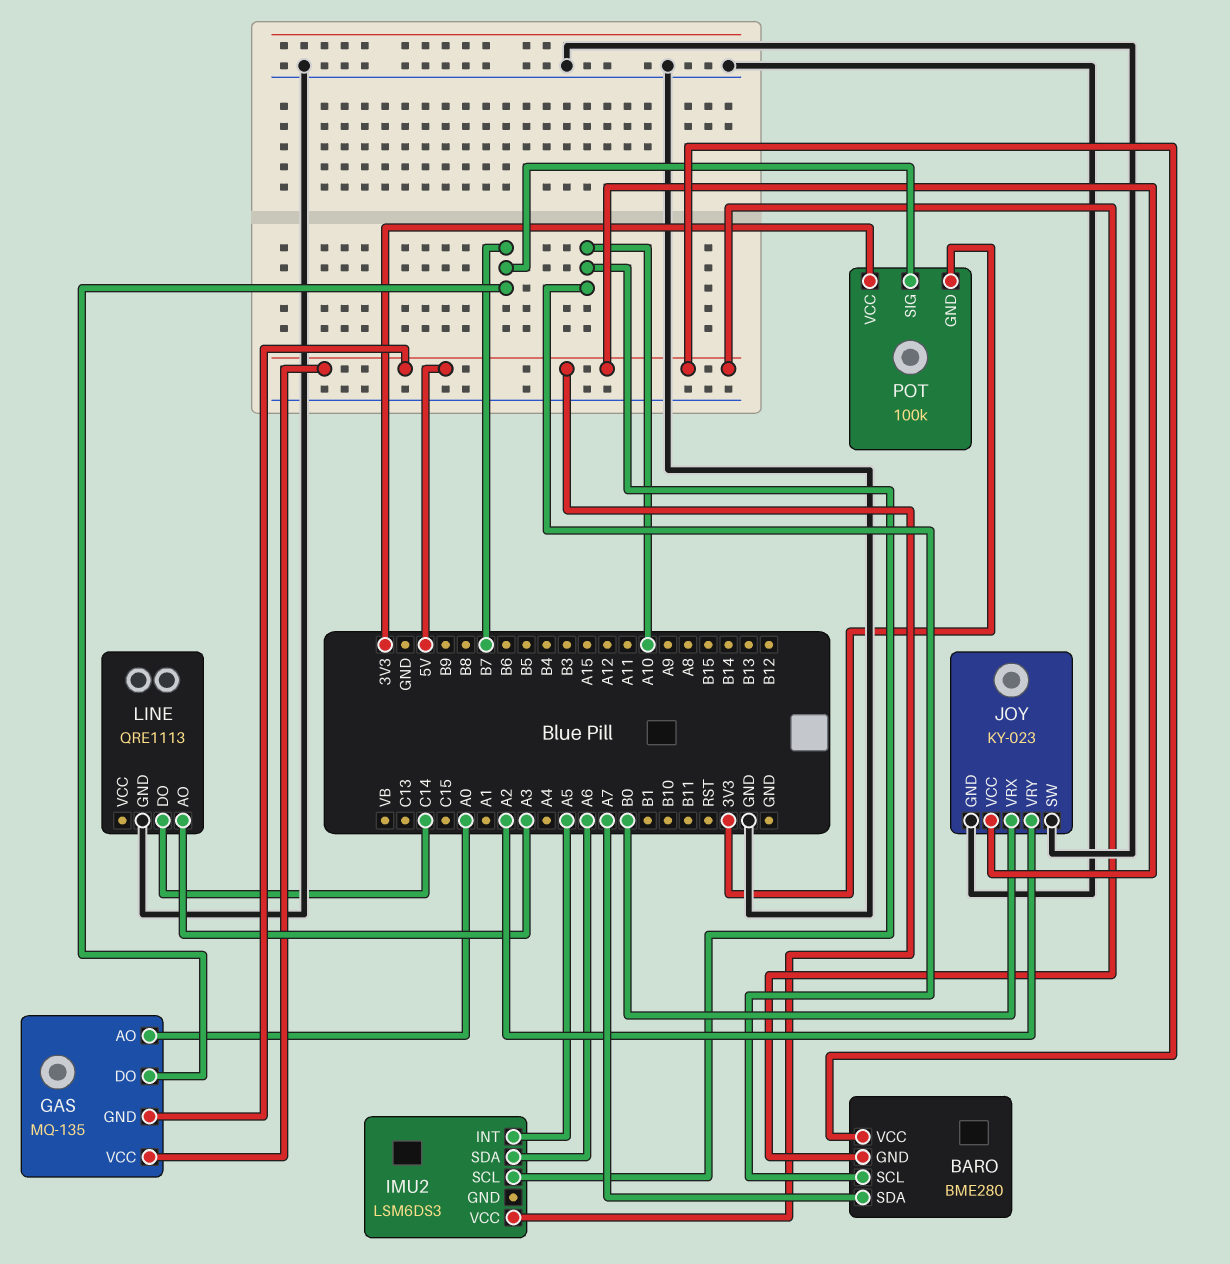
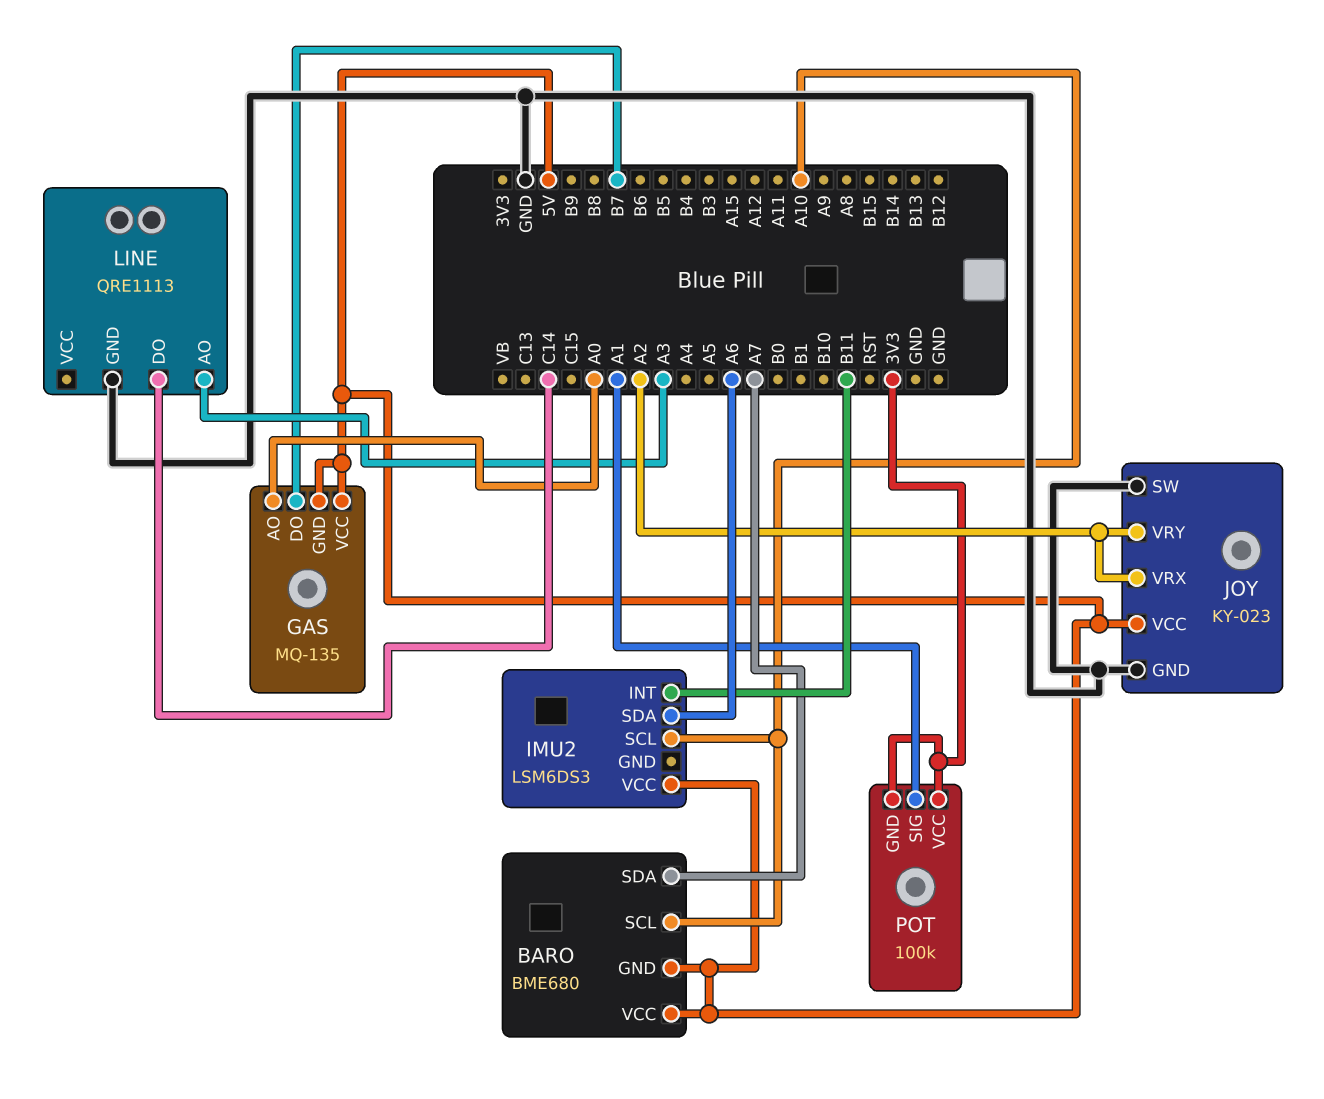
BARO: BME280 -> BME680
IMU2 pin INT: A5 -> B11
JOY pin VRX: B0 -> A2
POT pin SIG: B7 -> A1

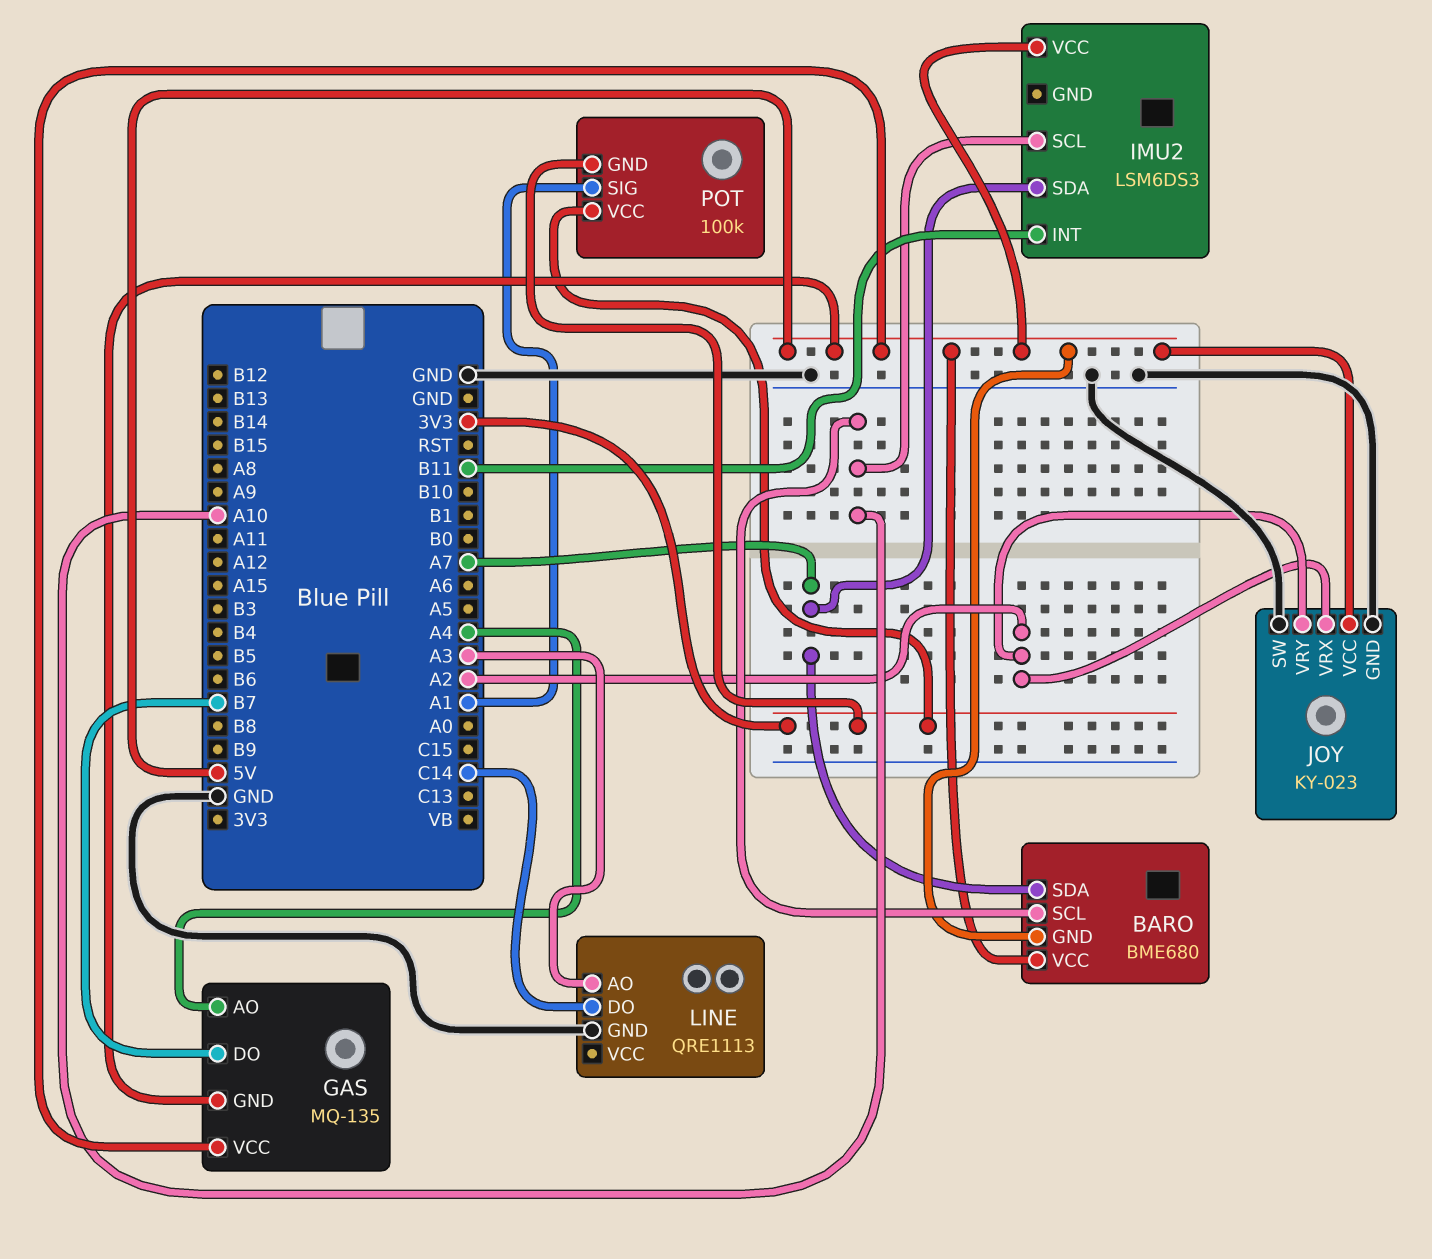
GAS pin AO: A0 -> A4
IMU2 pin SDA: A6 -> A7

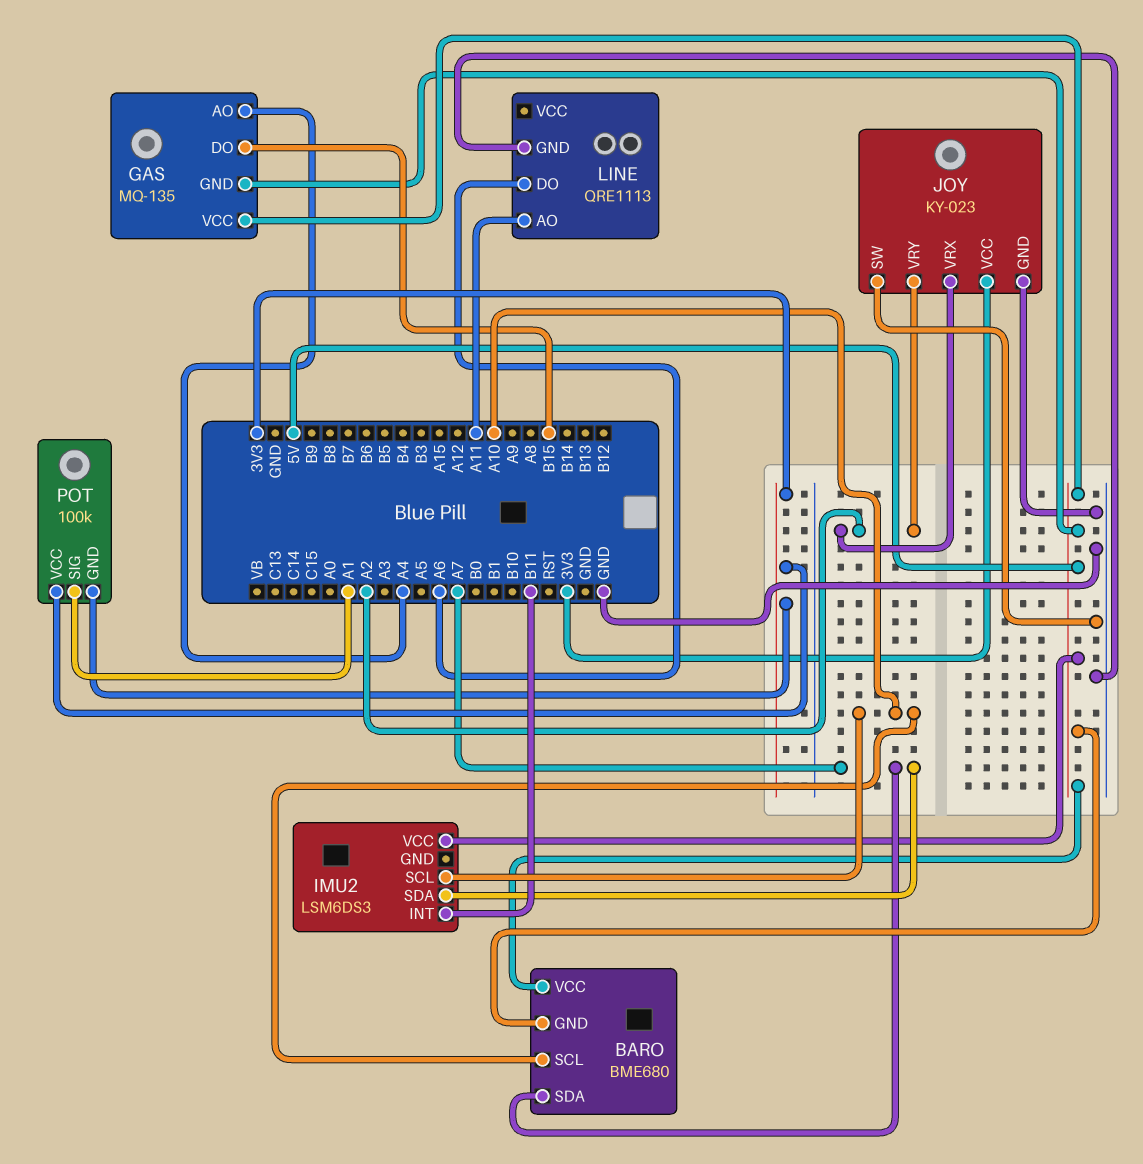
GAS pin DO: B7 -> B15
JOY pin VCC: 5V -> 3V3
LINE pin AO: A3 -> A11
LINE pin DO: C14 -> A6

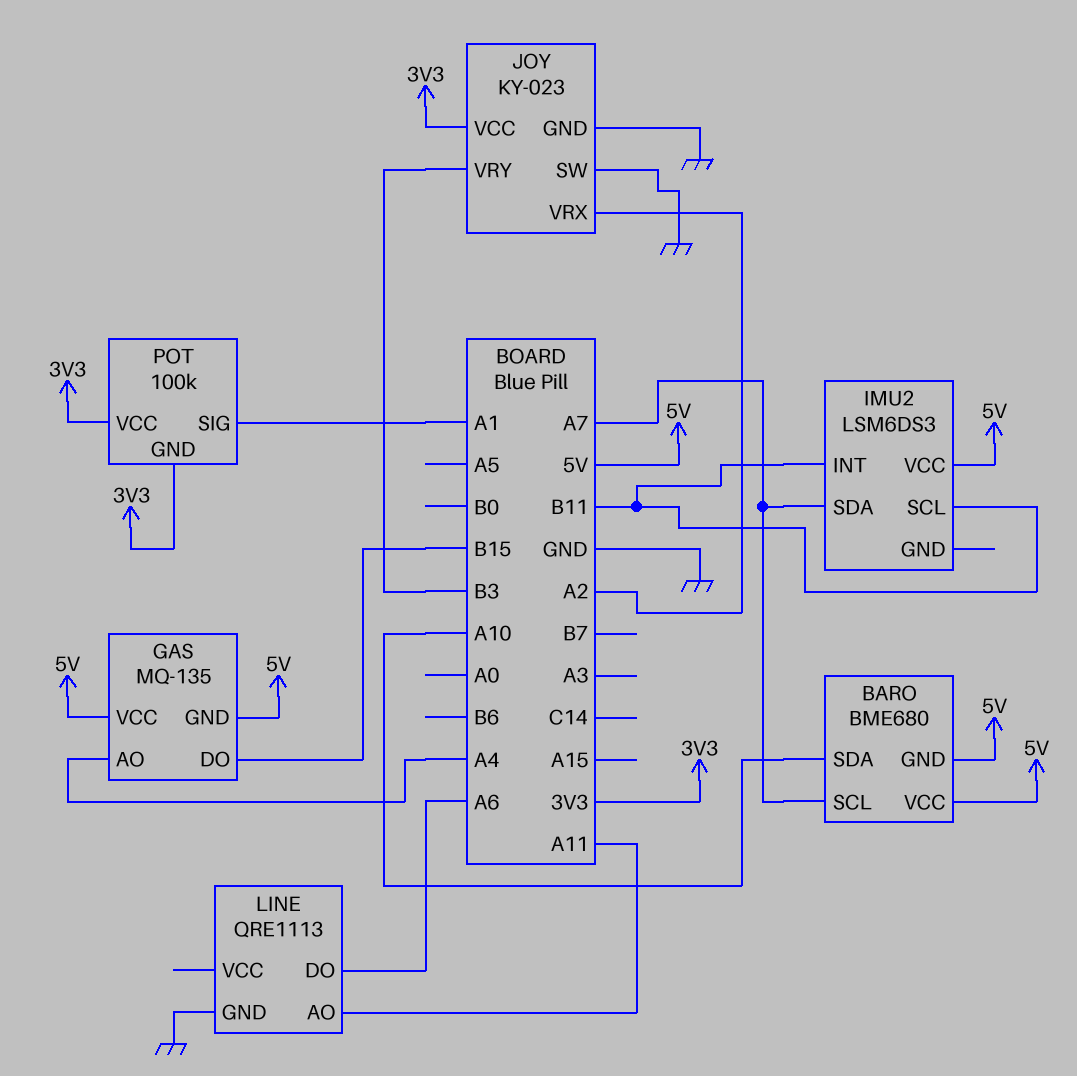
BARO pin SCL: A10 -> A7
BARO pin SDA: A7 -> A10
IMU2 pin SCL: A10 -> B11
JOY pin VRY: A2 -> B3

